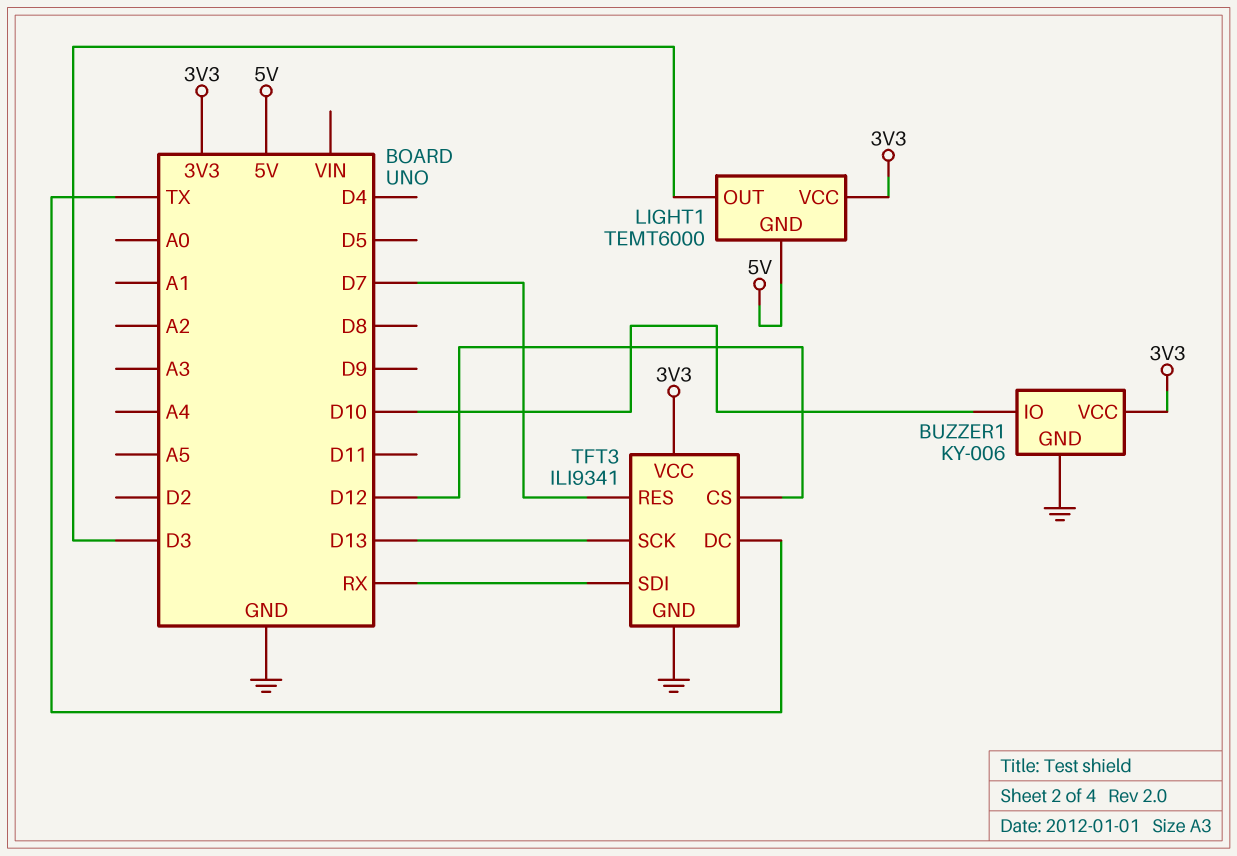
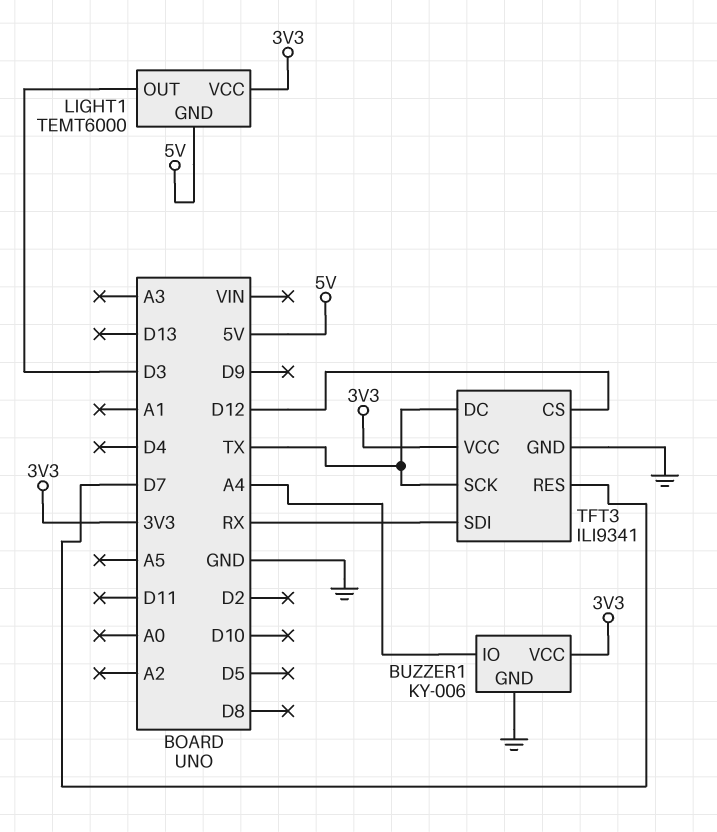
BUZZER1 pin IO: D10 -> A4
TFT3 pin SCK: D13 -> TX

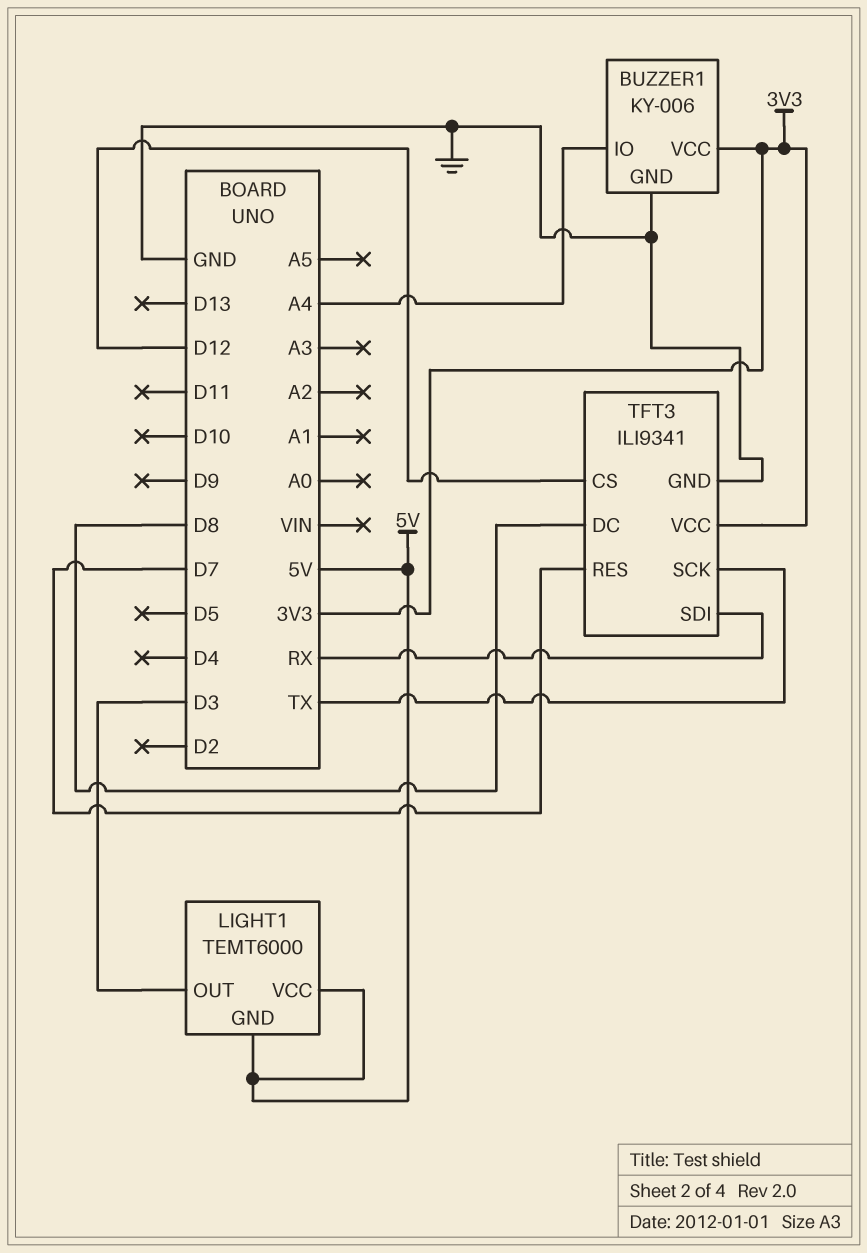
LIGHT1 pin VCC: 3V3 -> 5V
TFT3 pin DC: TX -> D8

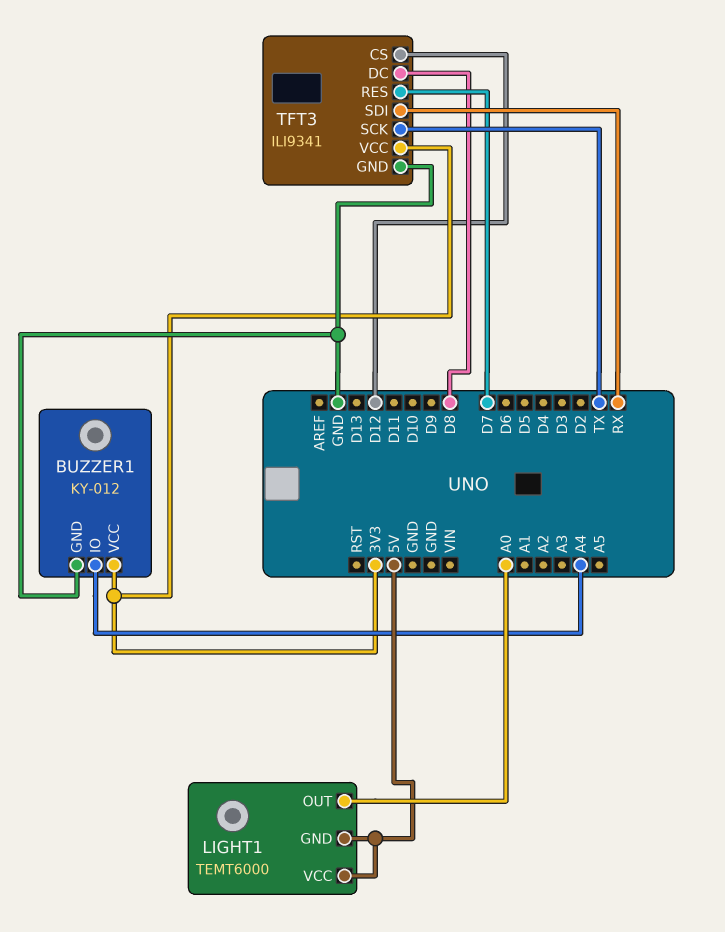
BUZZER1: KY-006 -> KY-012
LIGHT1 pin OUT: D3 -> A0

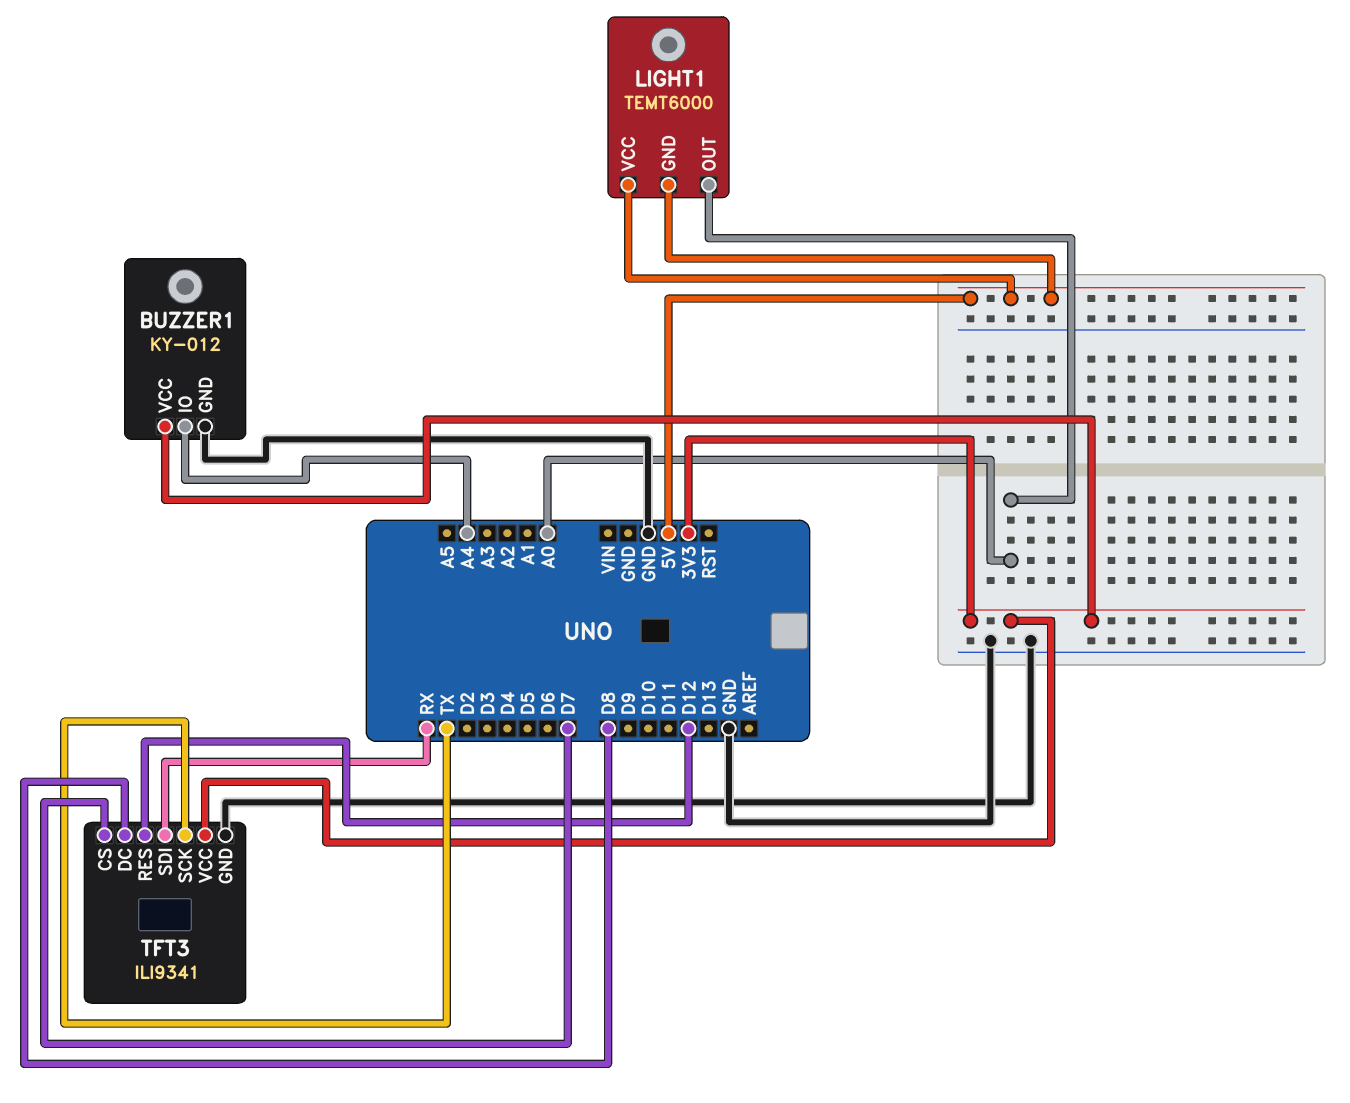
TFT3 pin CS: D12 -> D7
TFT3 pin RES: D7 -> D12

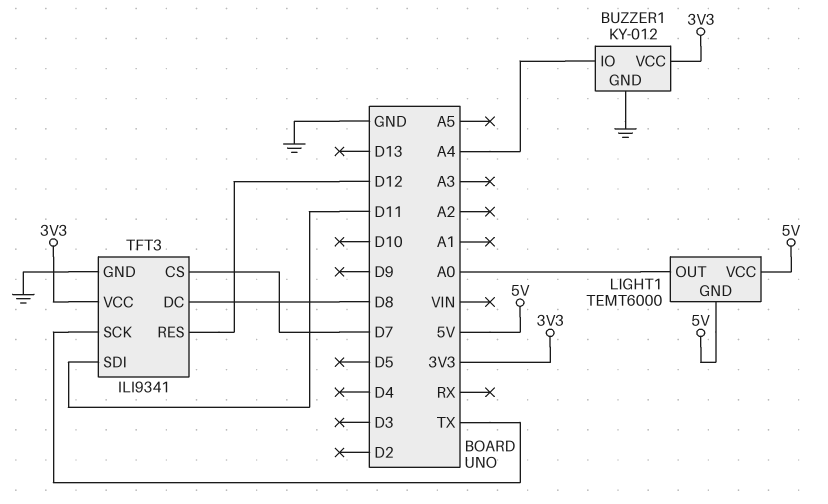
TFT3 pin SDI: RX -> D11

